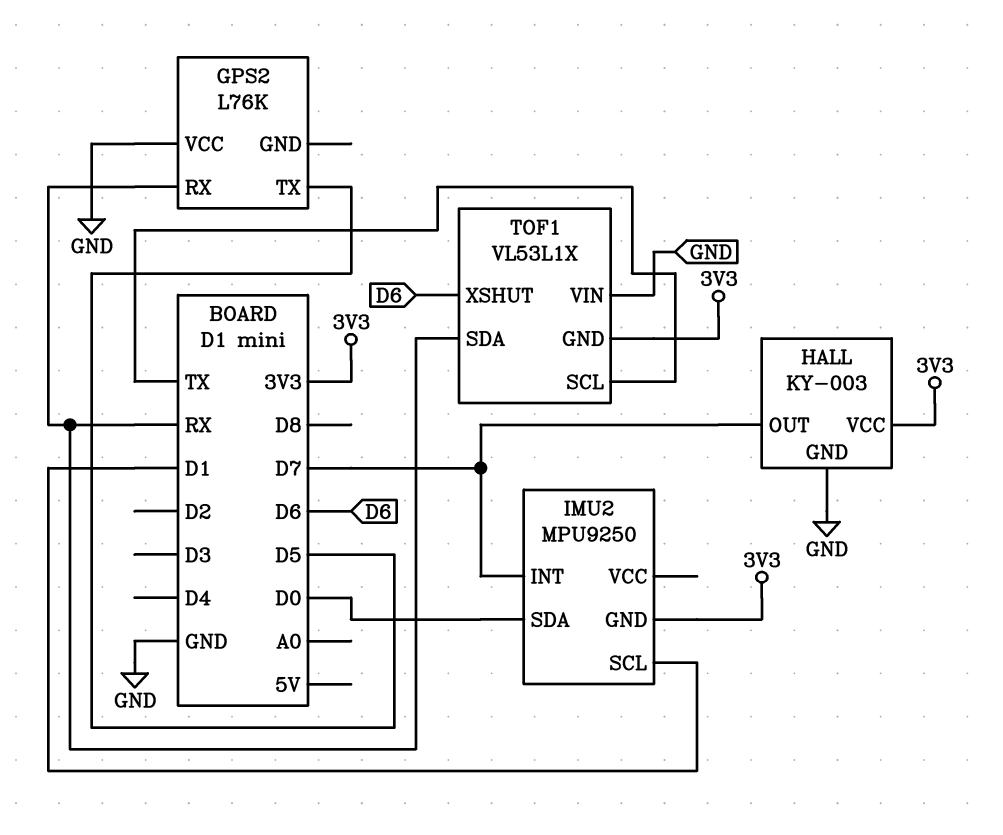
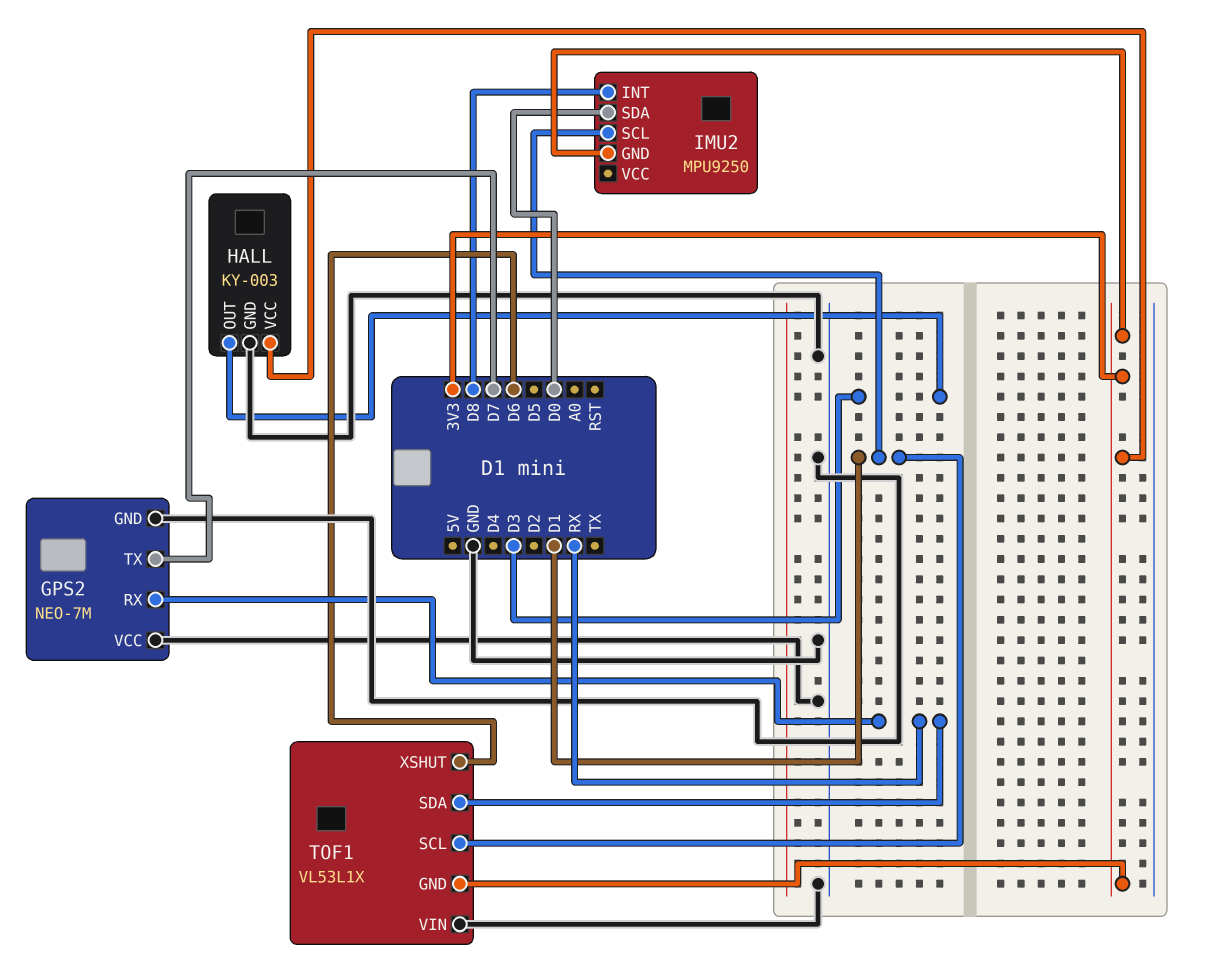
GPS2: L76K -> NEO-7M
GPS2 pin GND: none -> GND
GPS2 pin TX: D5 -> D7
HALL pin OUT: D7 -> D3
IMU2 pin INT: D7 -> D8
TOF1 pin SCL: TX -> D1

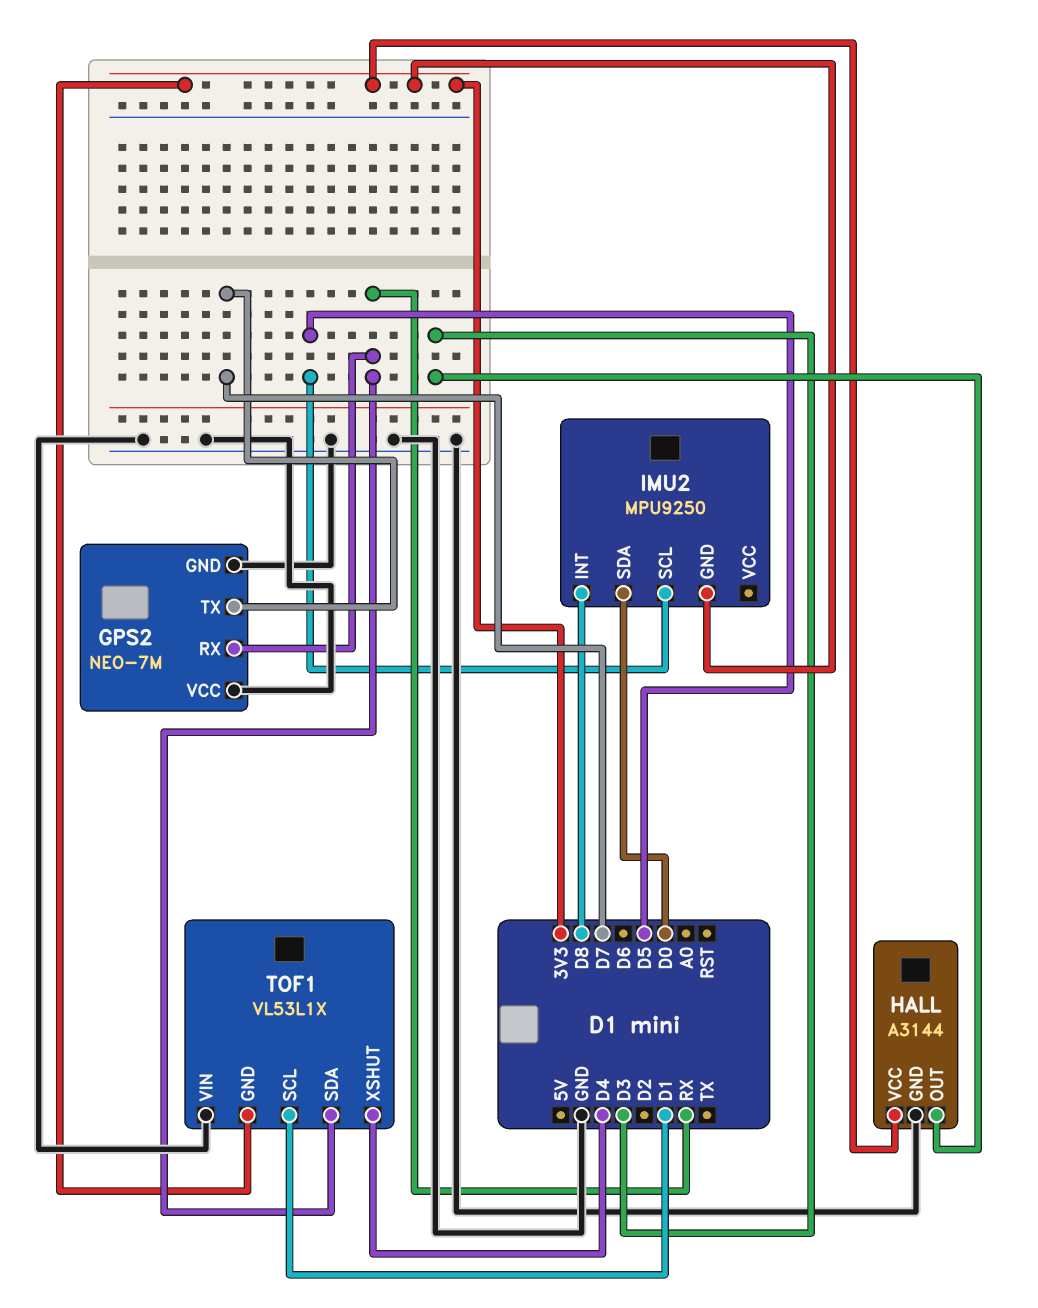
HALL: KY-003 -> A3144
IMU2 pin SCL: D1 -> D5
TOF1 pin XSHUT: D6 -> D4

